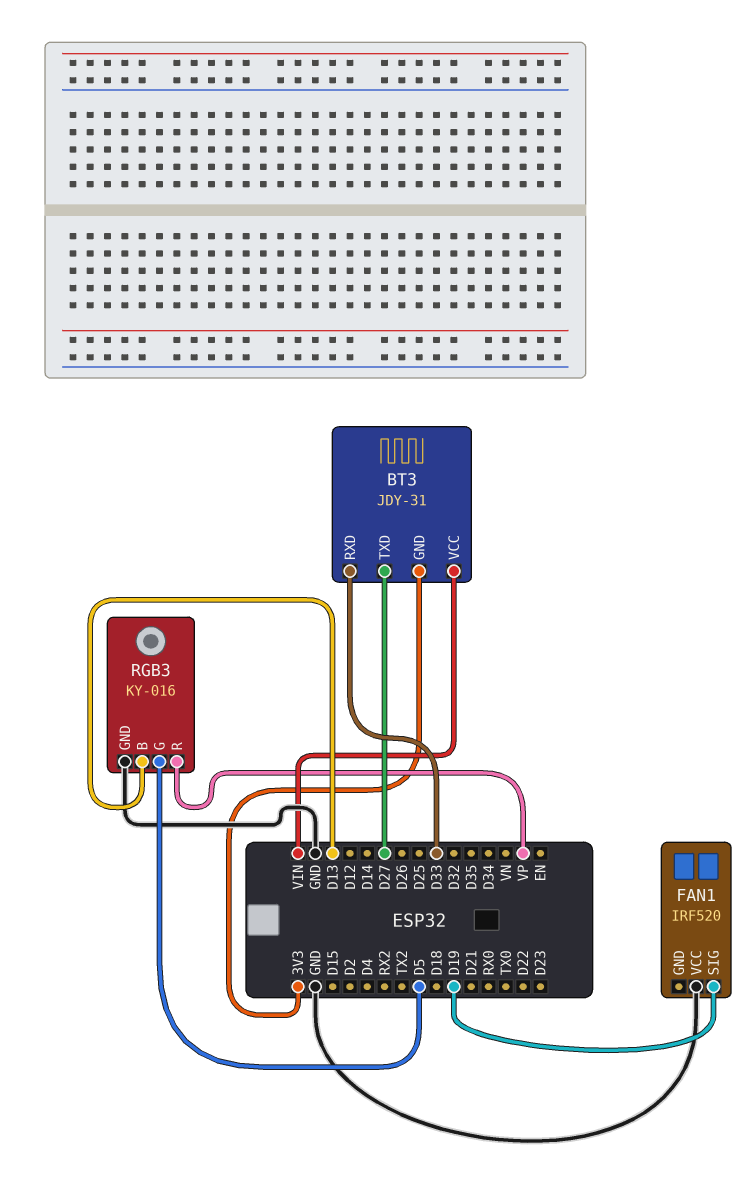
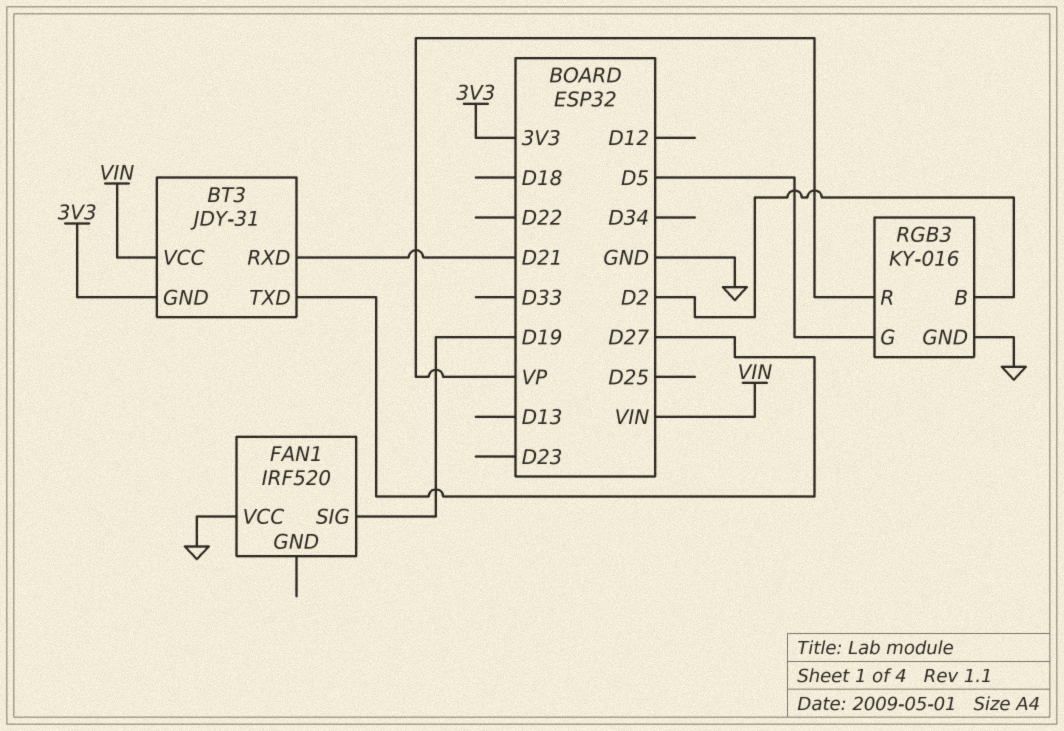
BT3 pin RXD: D33 -> D21
RGB3 pin B: D13 -> D2

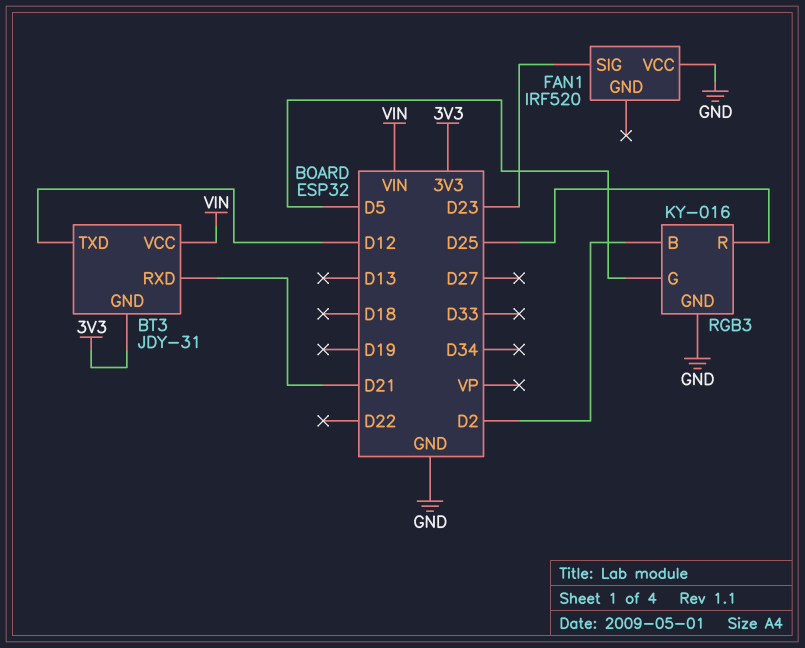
BT3 pin TXD: D27 -> D12
FAN1 pin SIG: D19 -> D23
RGB3 pin R: VP -> D25

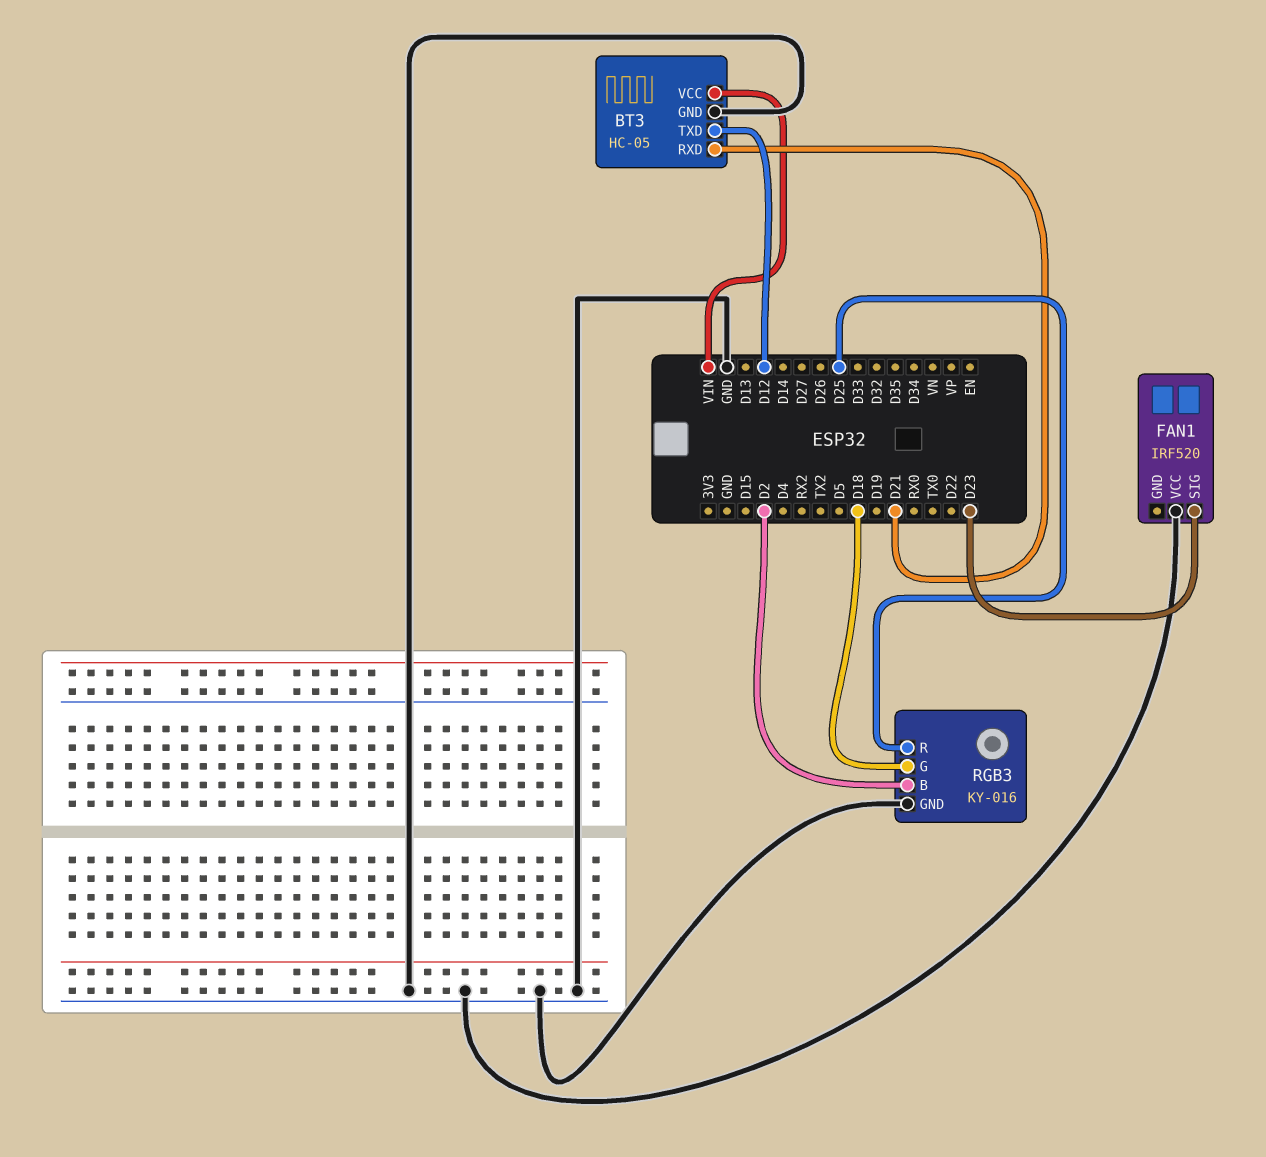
BT3: JDY-31 -> HC-05
BT3 pin GND: 3V3 -> GND
RGB3 pin G: D5 -> D18

